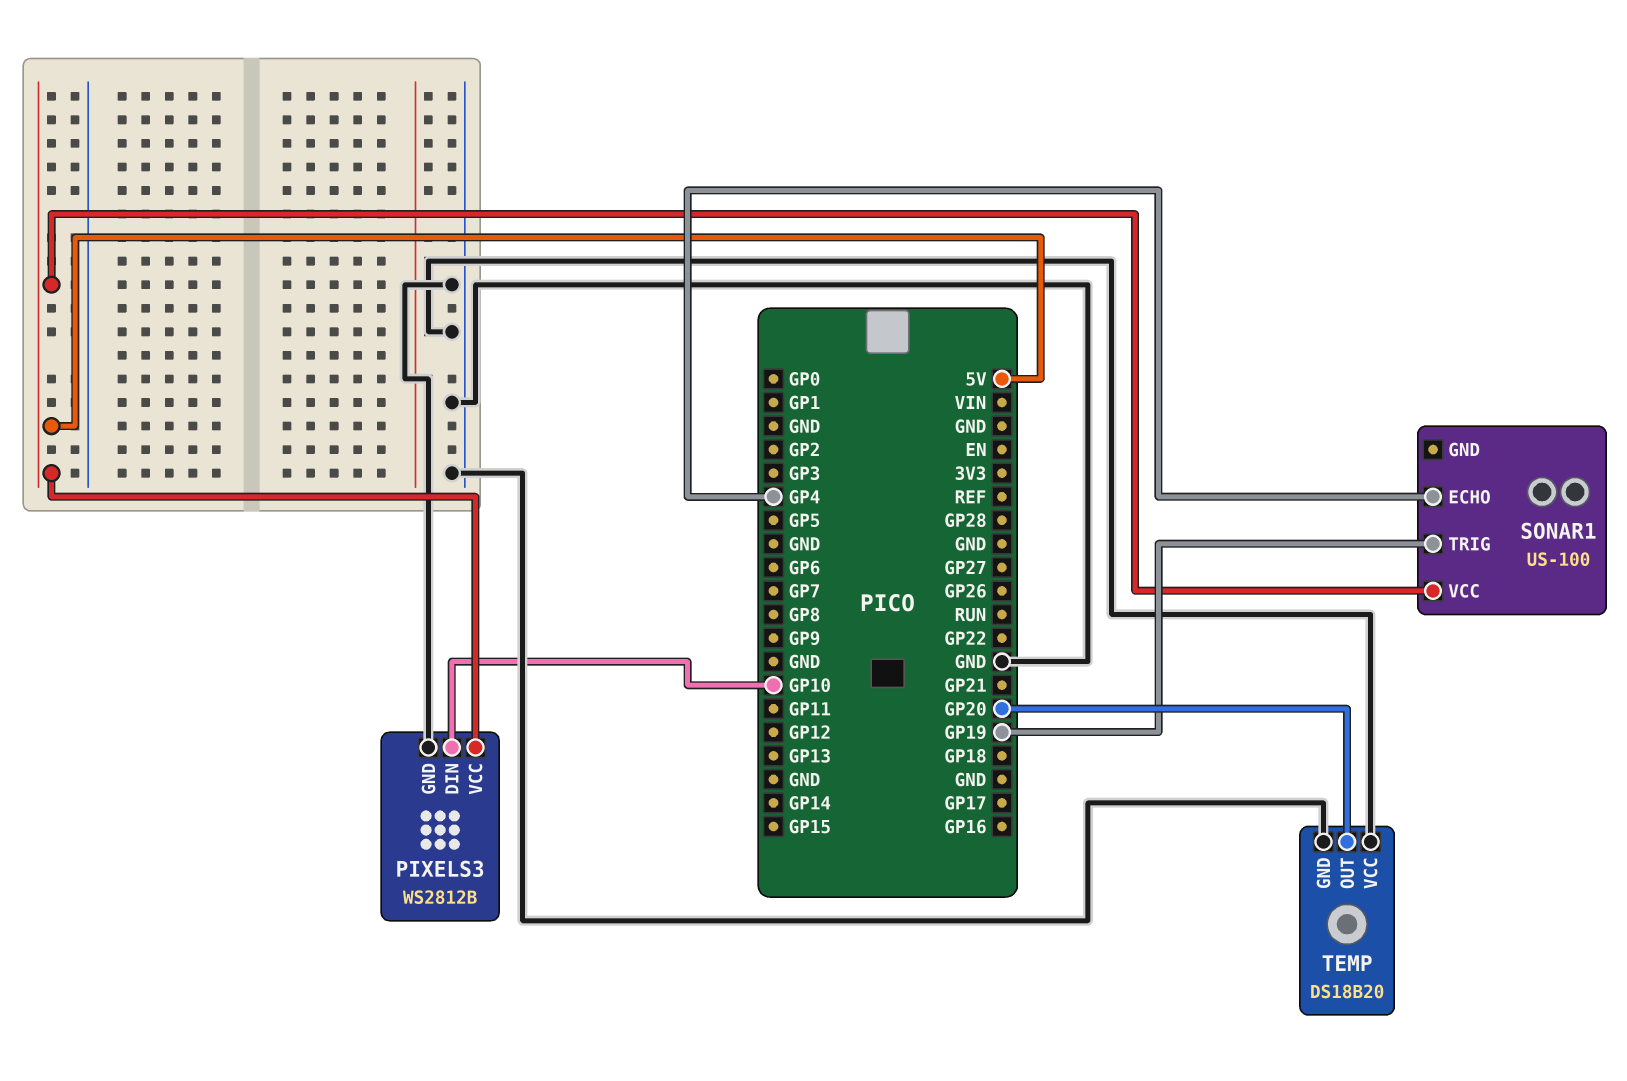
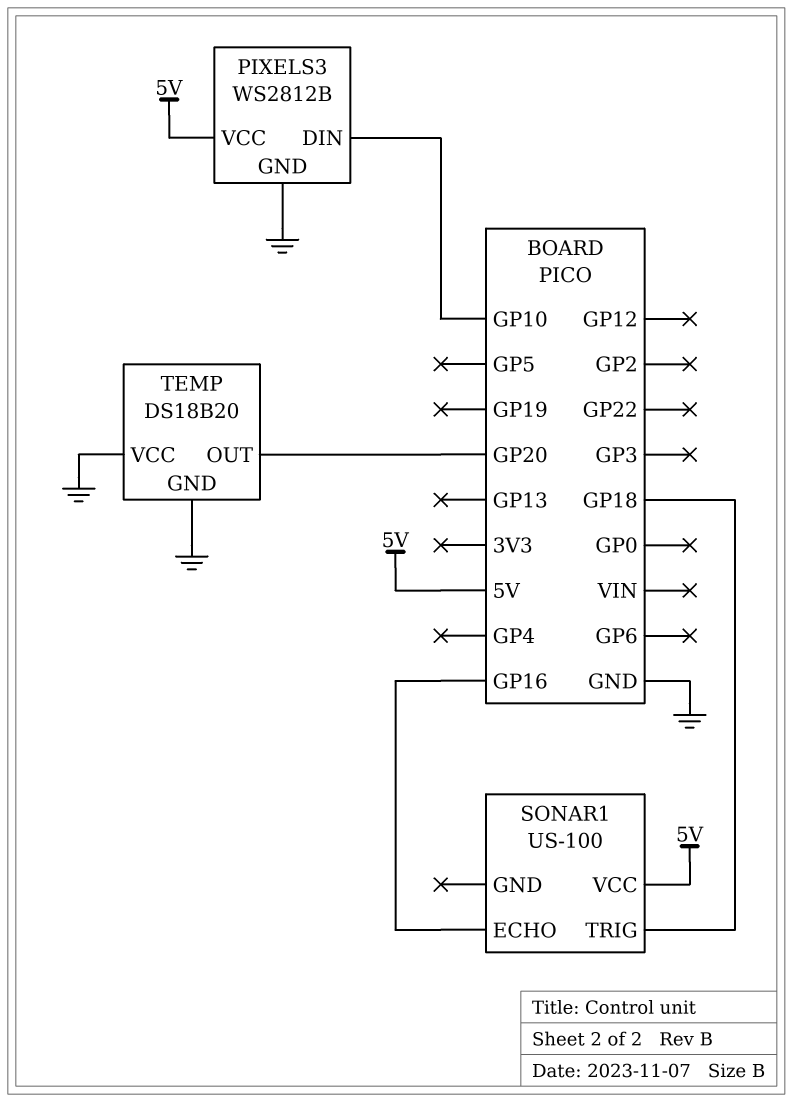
SONAR1 pin ECHO: GP4 -> GP16
SONAR1 pin TRIG: GP19 -> GP18

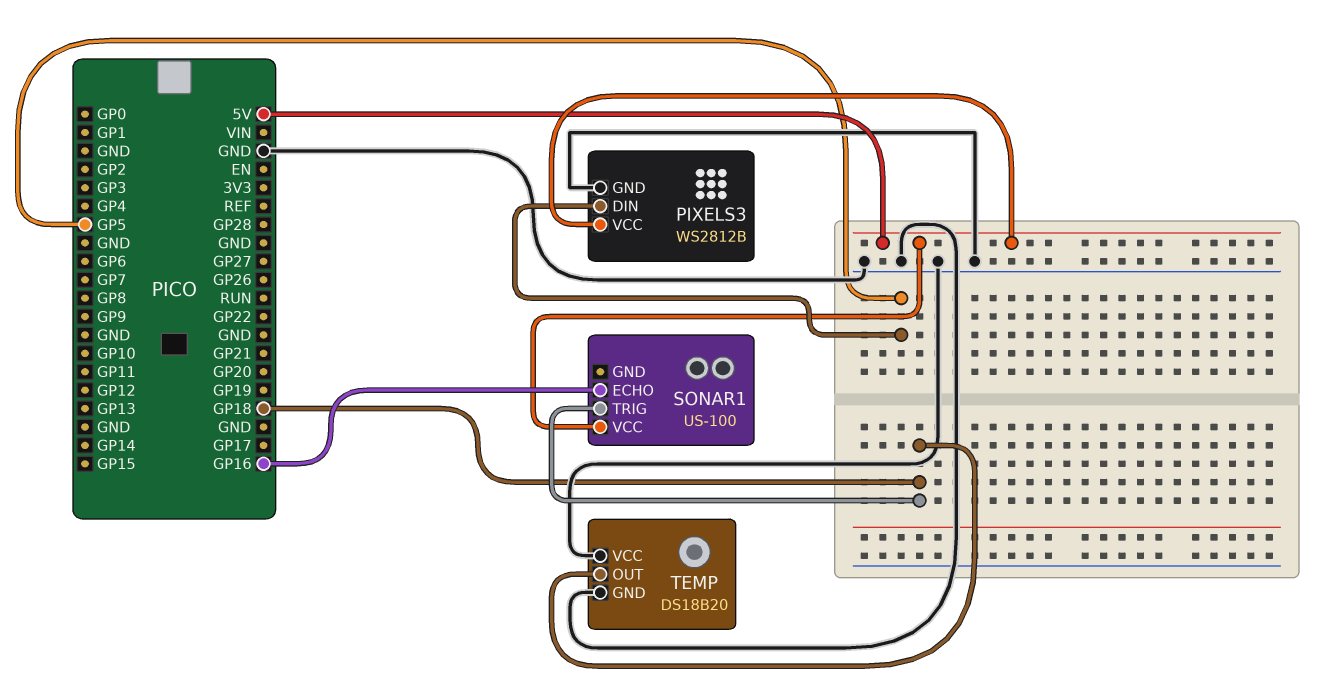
PIXELS3 pin DIN: GP10 -> GP5
TEMP pin OUT: GP20 -> GP18

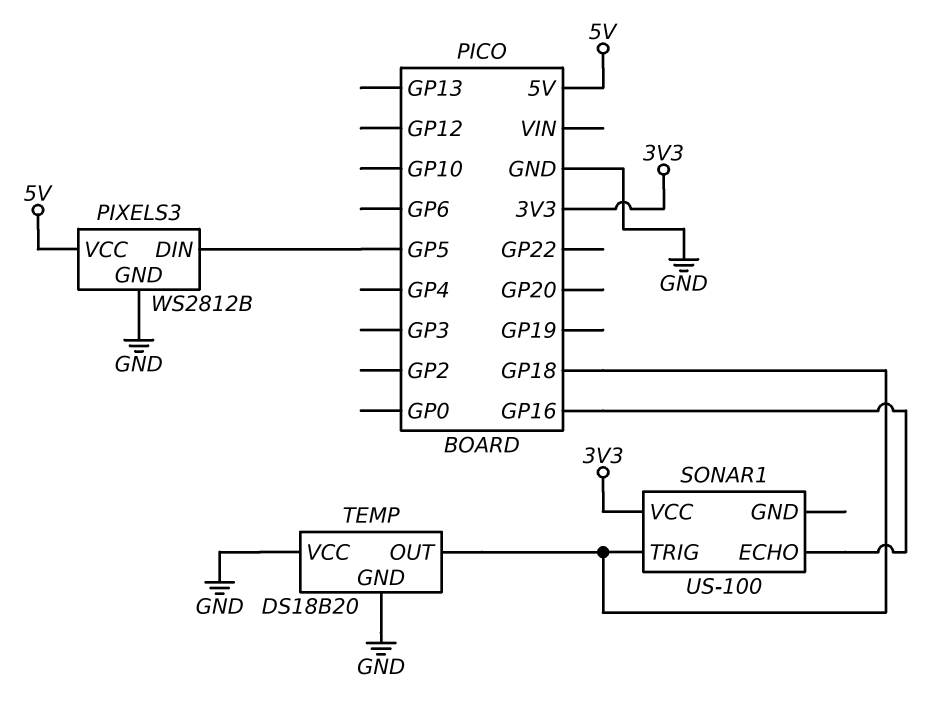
SONAR1 pin VCC: 5V -> 3V3

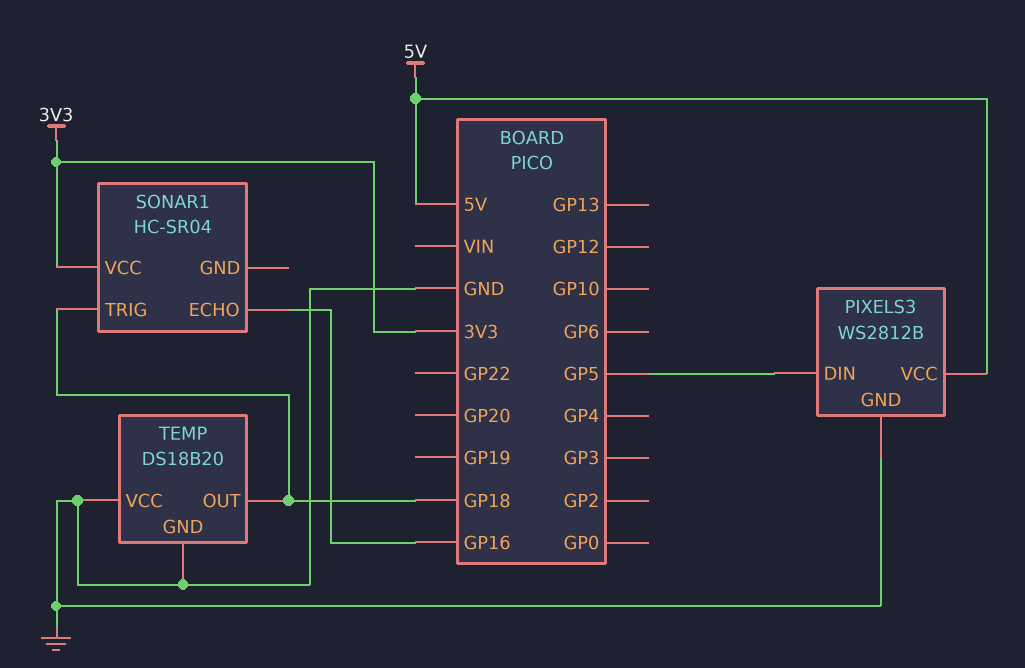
SONAR1: US-100 -> HC-SR04

